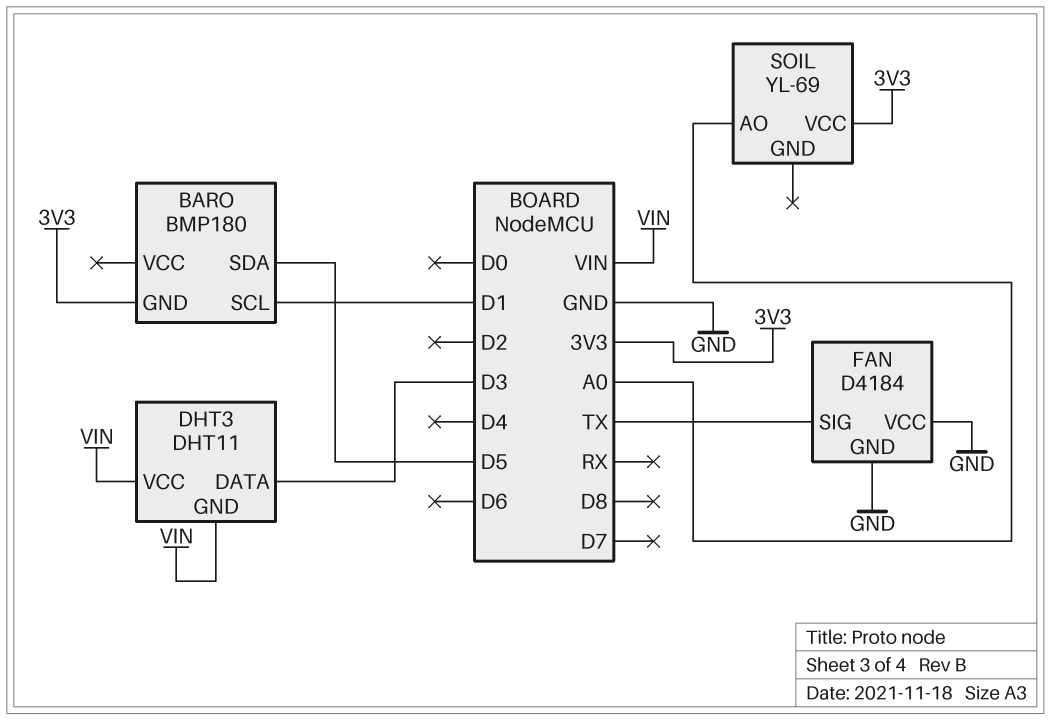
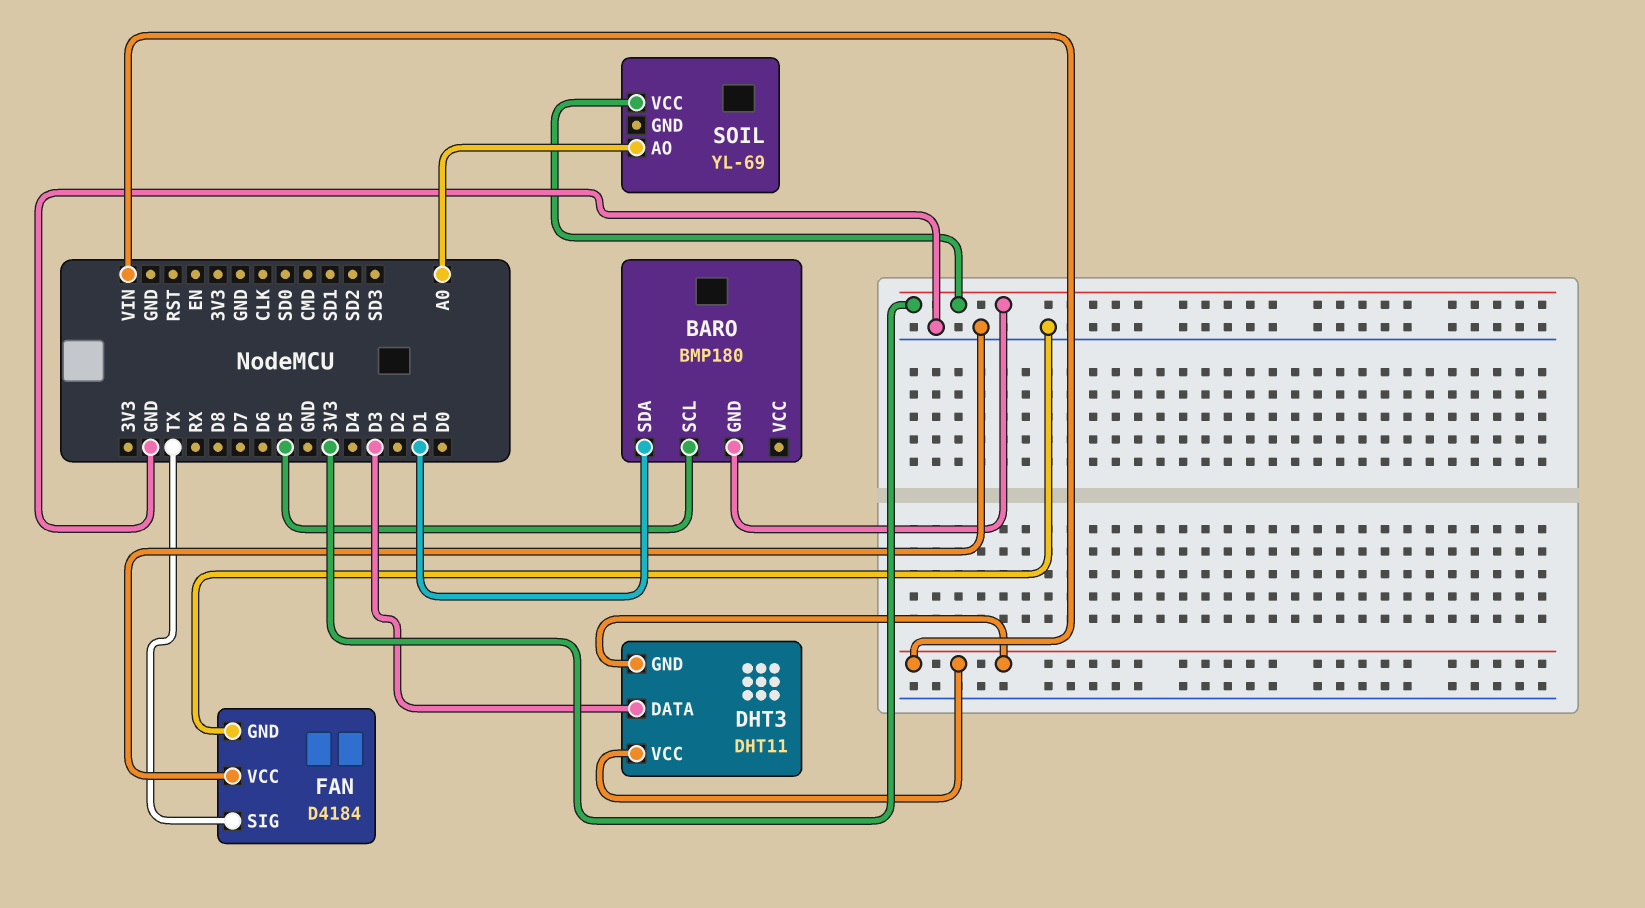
BARO pin SCL: D1 -> D5
BARO pin SDA: D5 -> D1

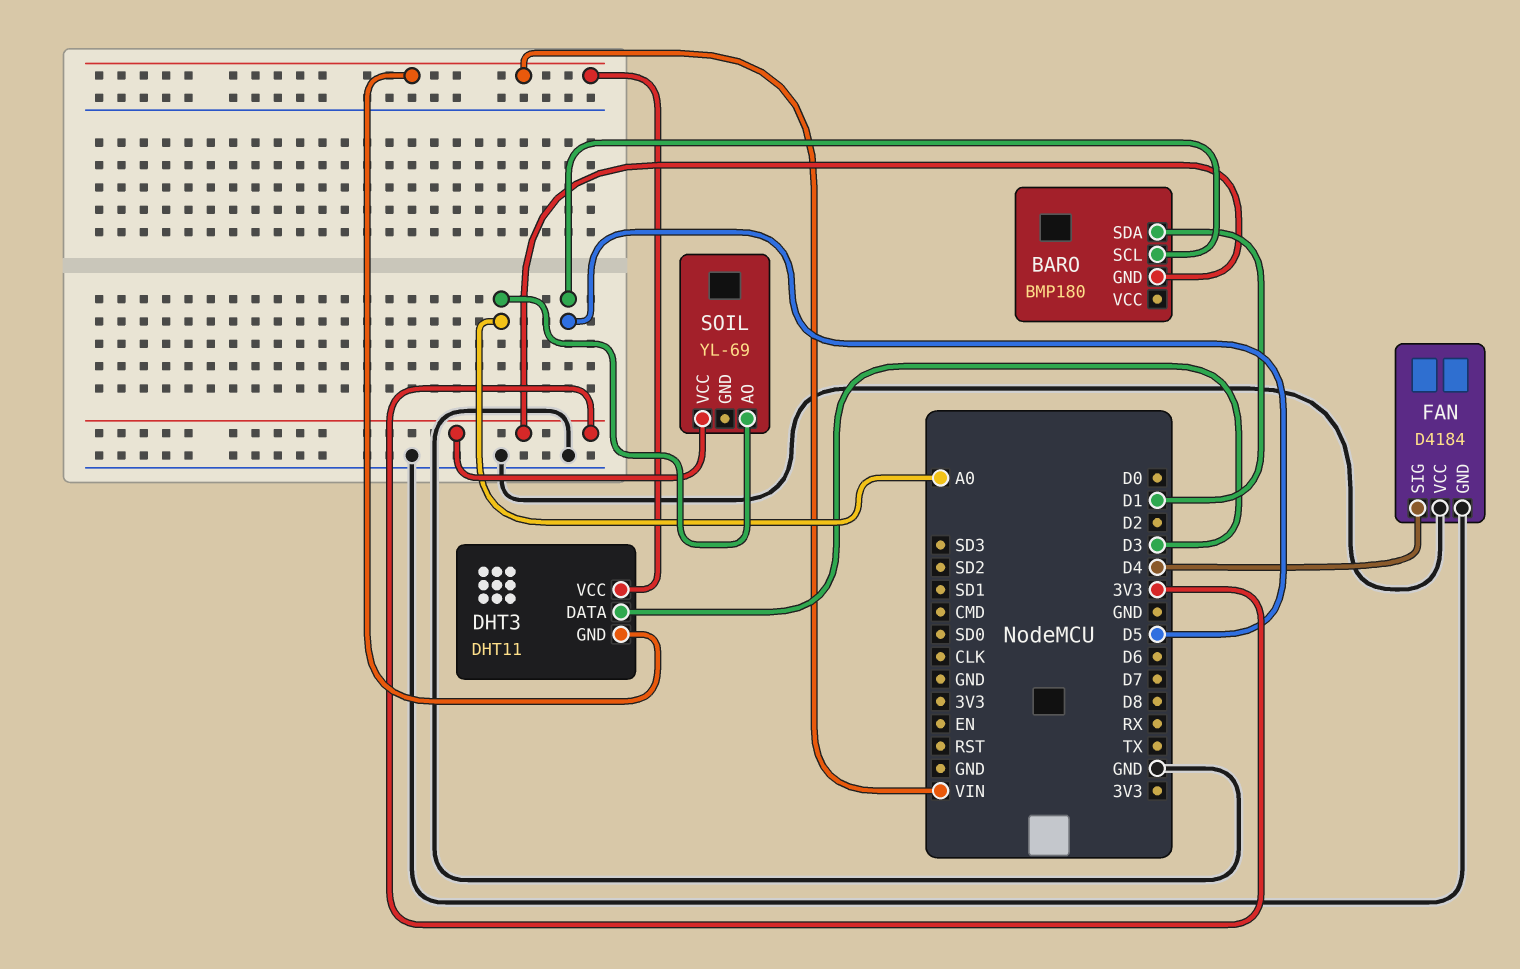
FAN pin SIG: TX -> D4

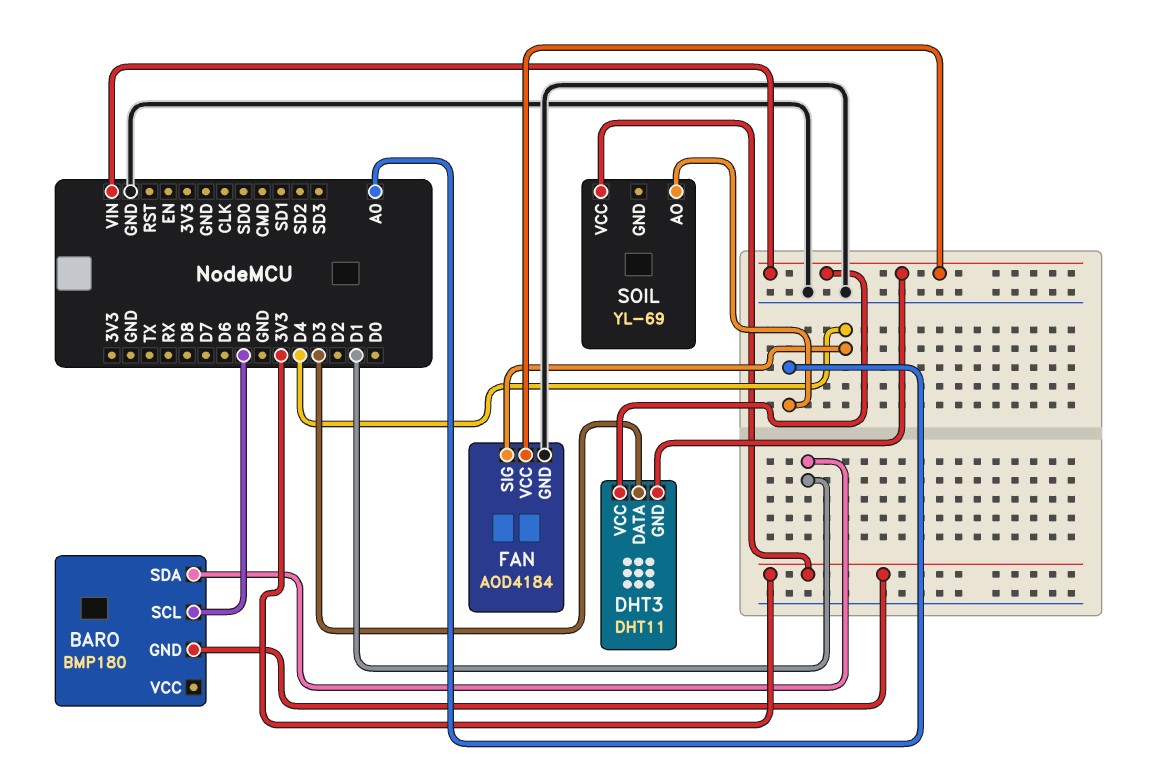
FAN: D4184 -> AOD4184
FAN pin VCC: GND -> VIN

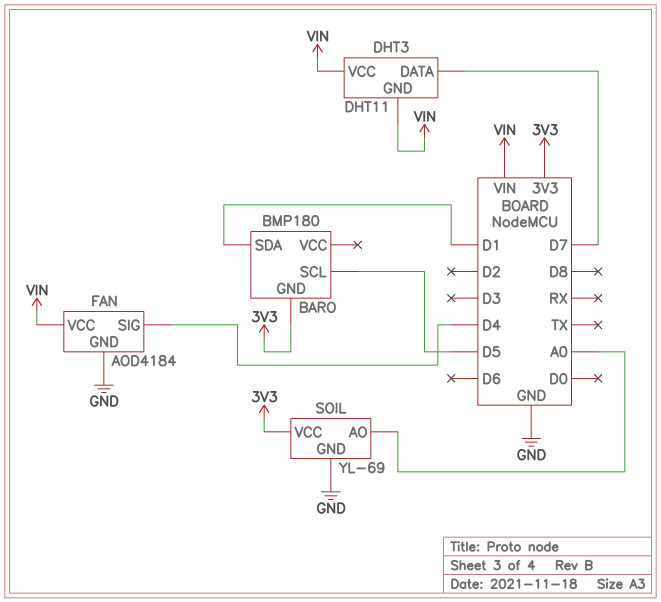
DHT3 pin DATA: D3 -> D7
SOIL pin GND: none -> GND

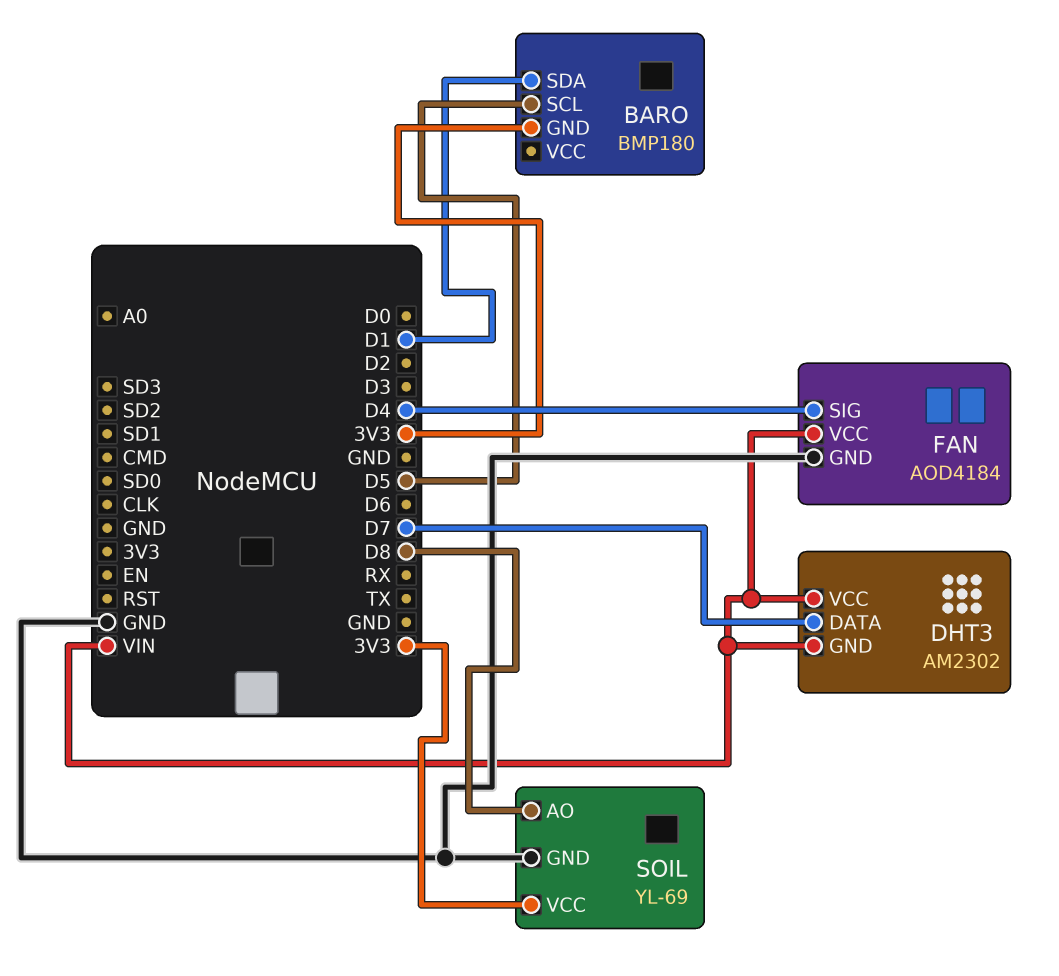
DHT3: DHT11 -> AM2302
SOIL pin AO: A0 -> D8

